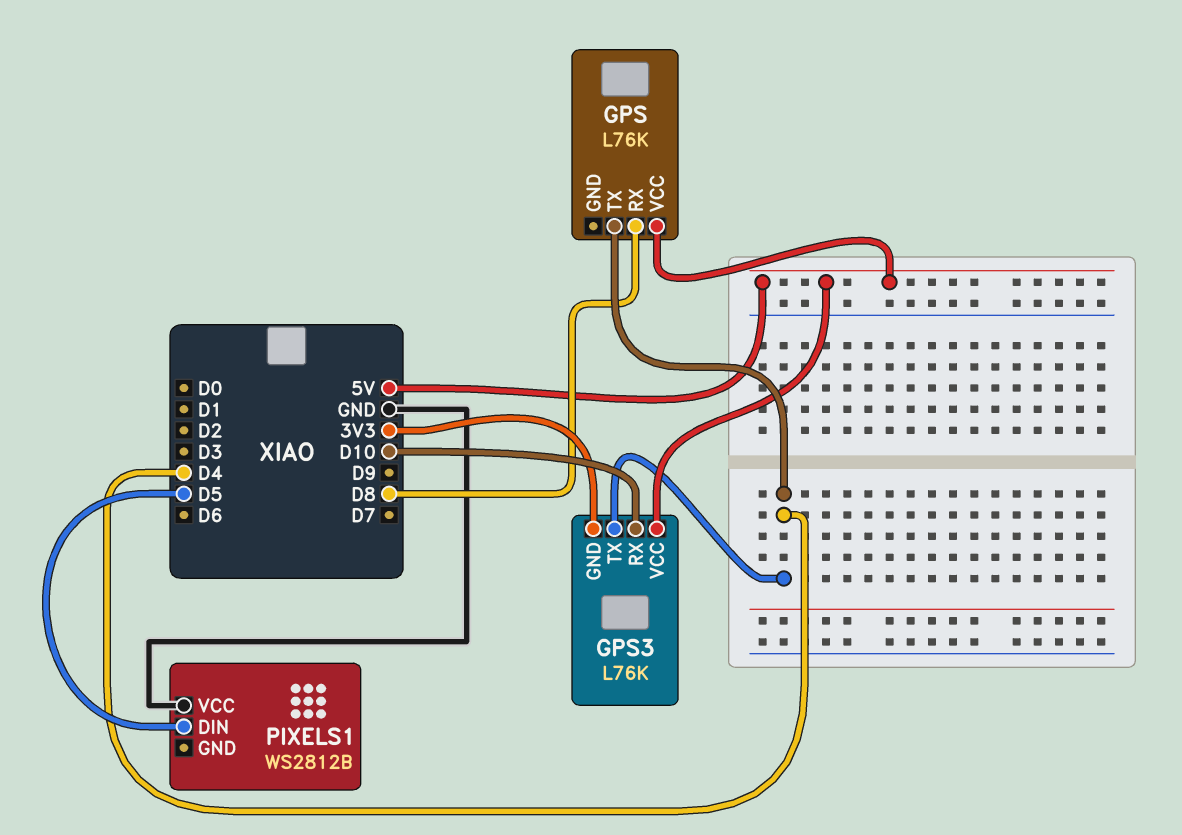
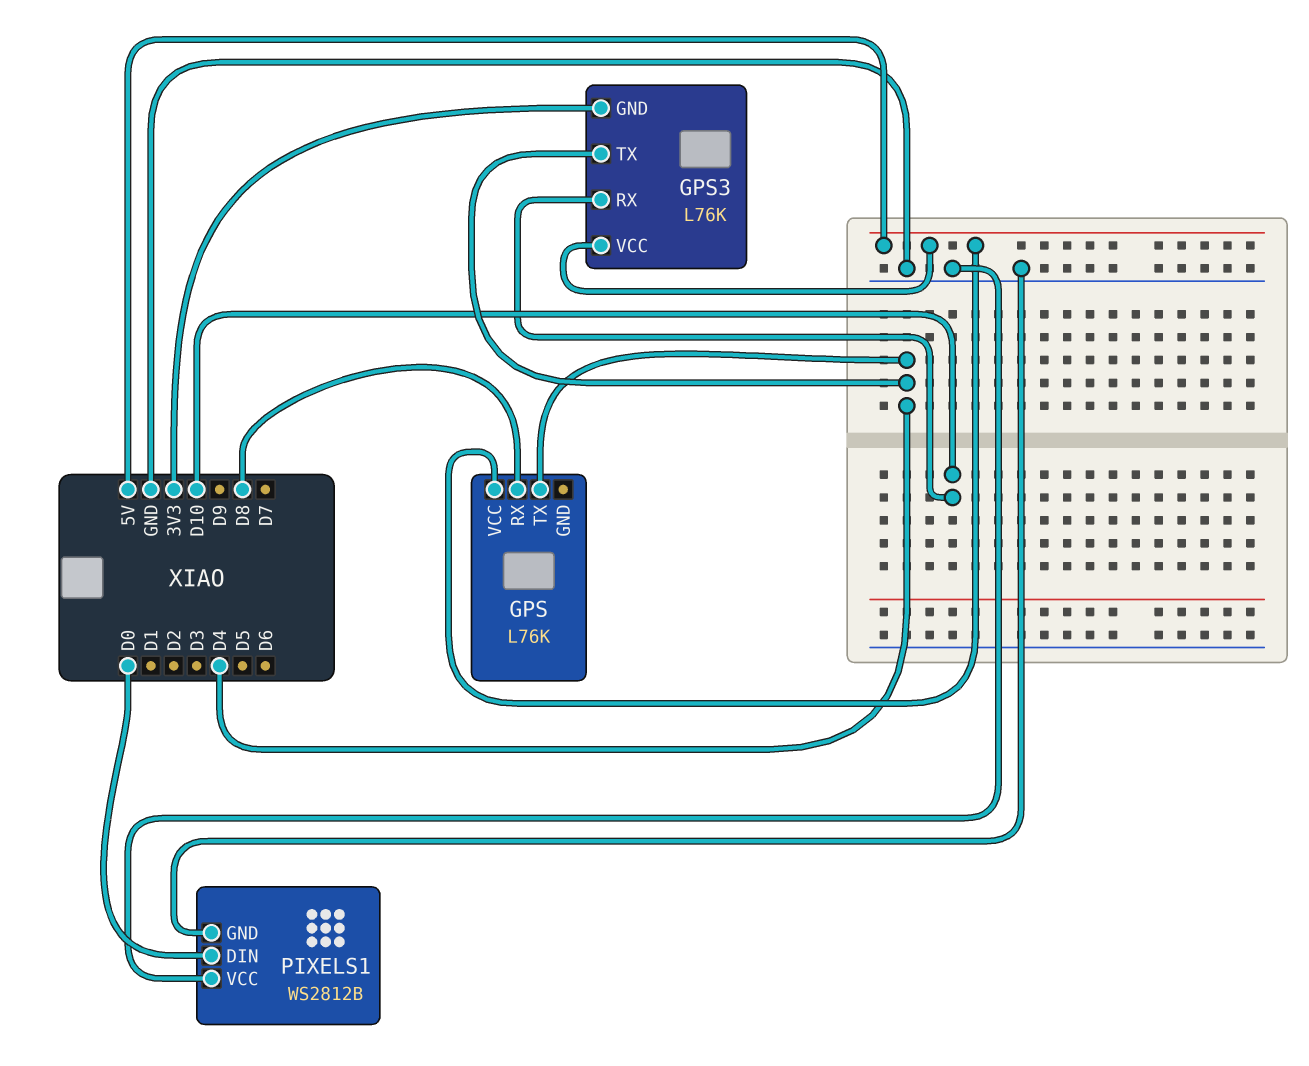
PIXELS1 pin DIN: D5 -> D0
PIXELS1 pin GND: none -> GND

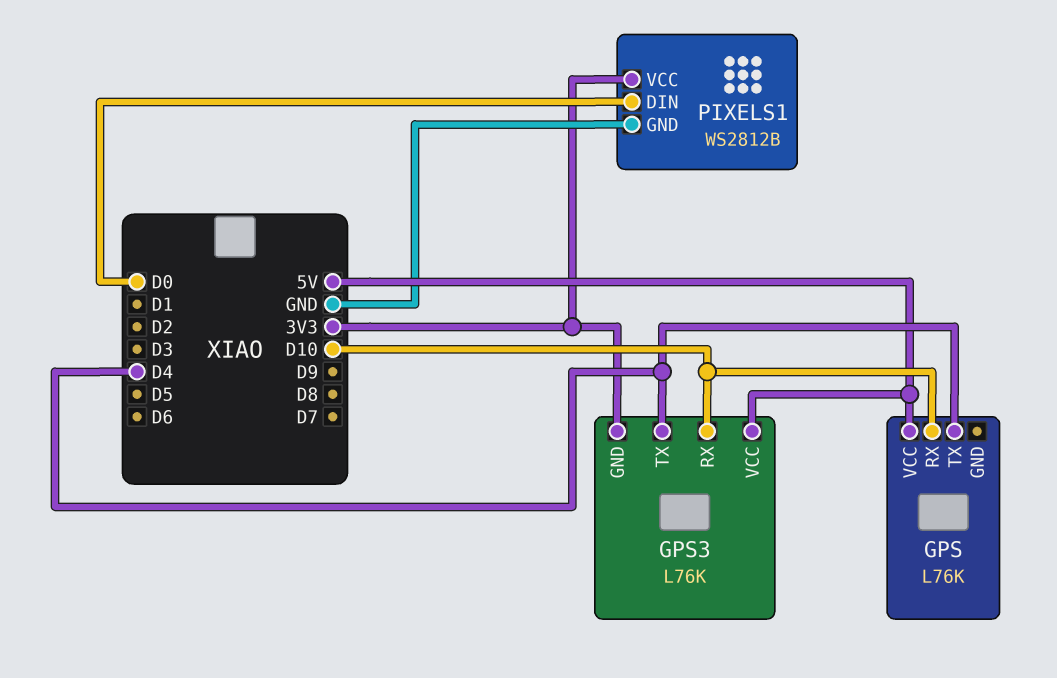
GPS pin RX: D8 -> D10
PIXELS1 pin VCC: GND -> 3V3

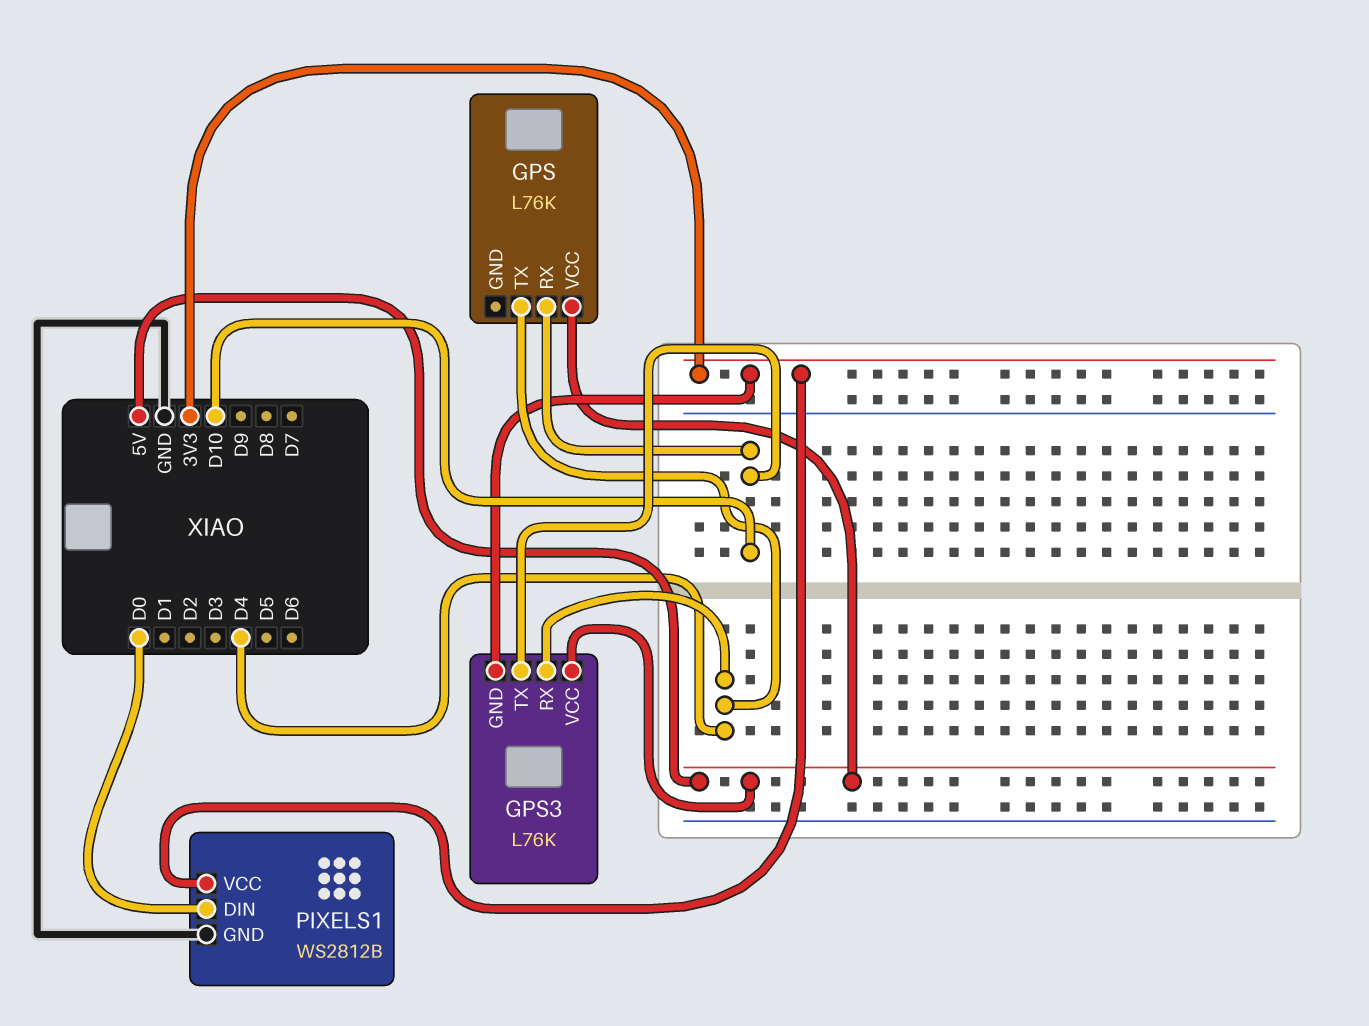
GPS3 pin RX: D10 -> D4
GPS3 pin TX: D4 -> D10

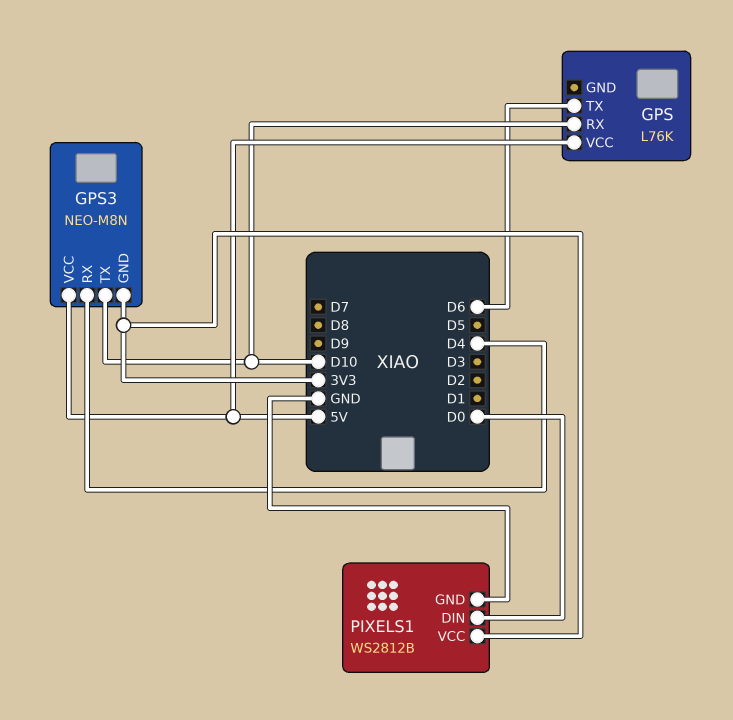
GPS pin TX: D4 -> D6
GPS3: L76K -> NEO-M8N

